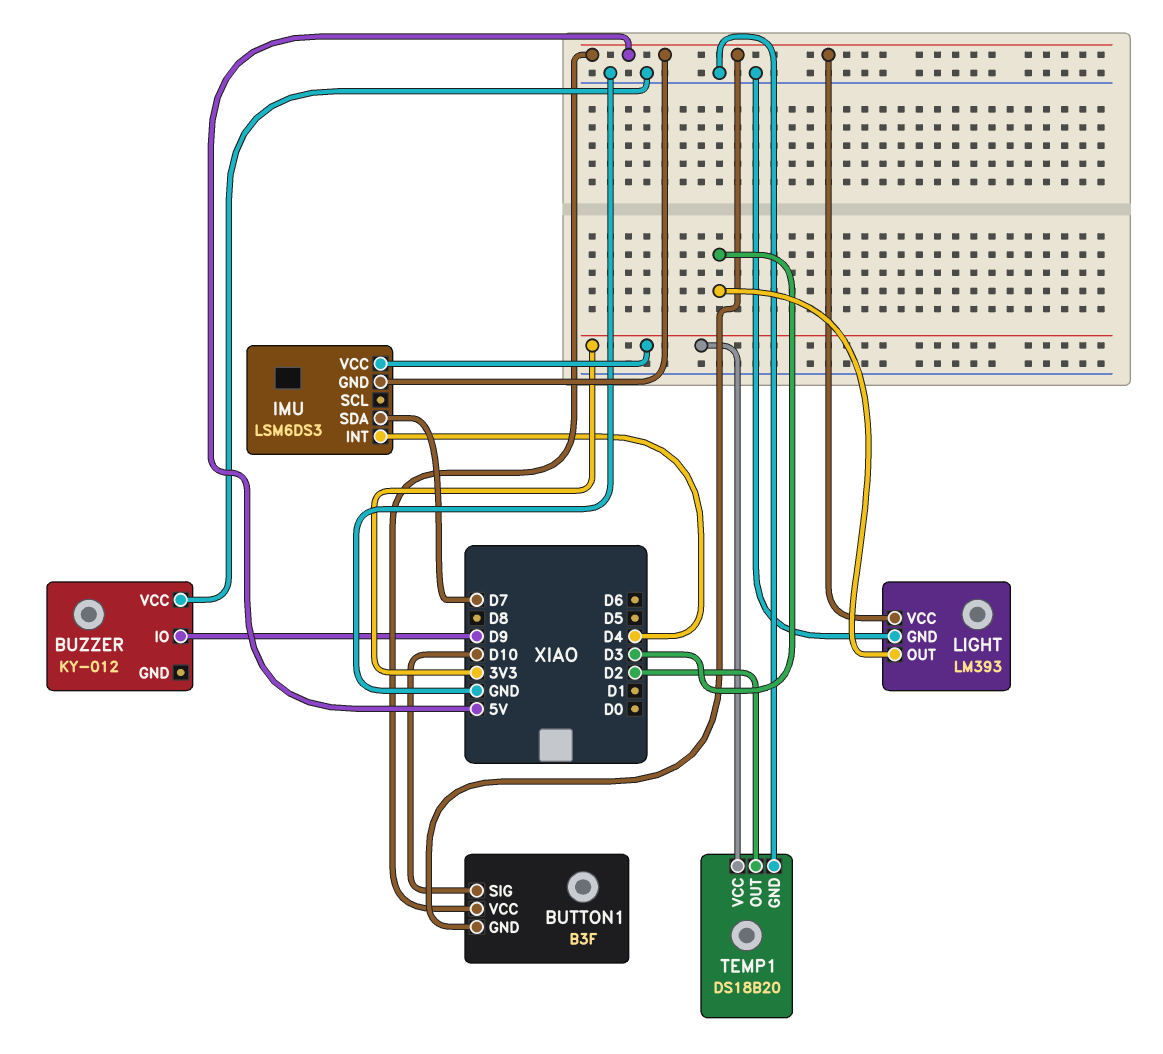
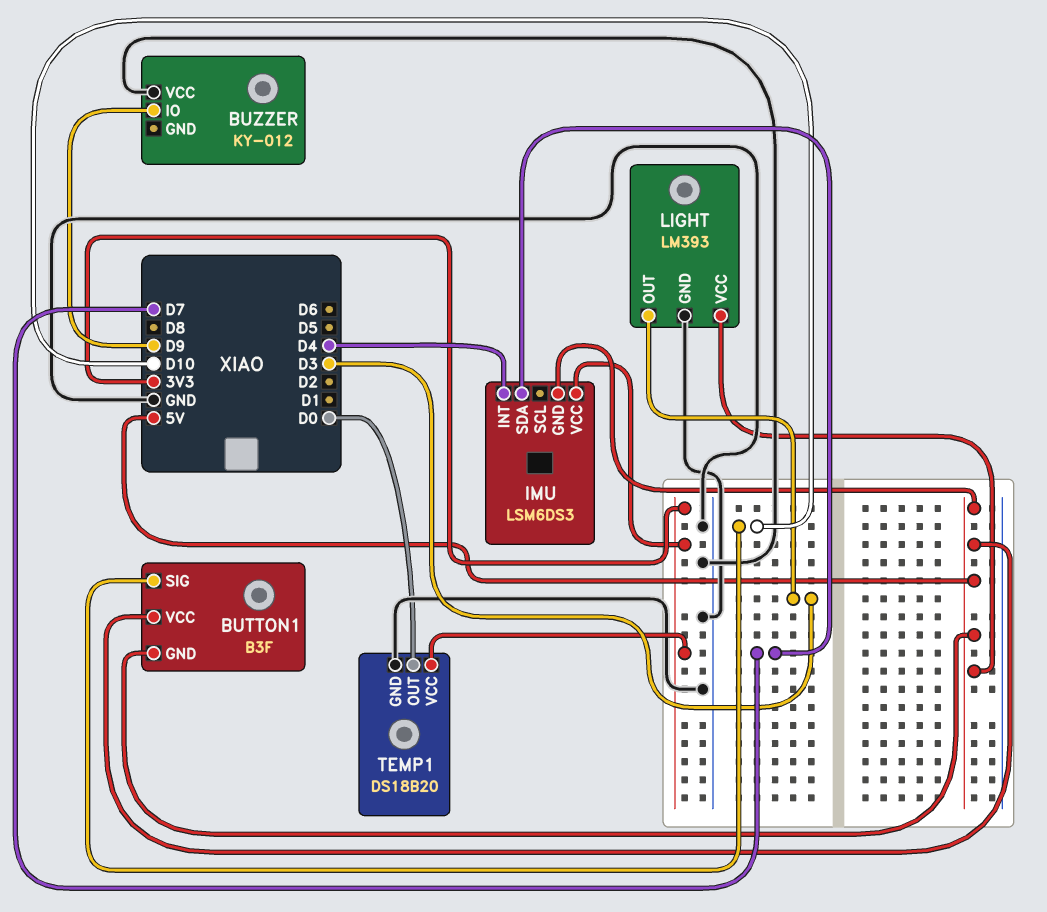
TEMP1 pin OUT: D2 -> D0

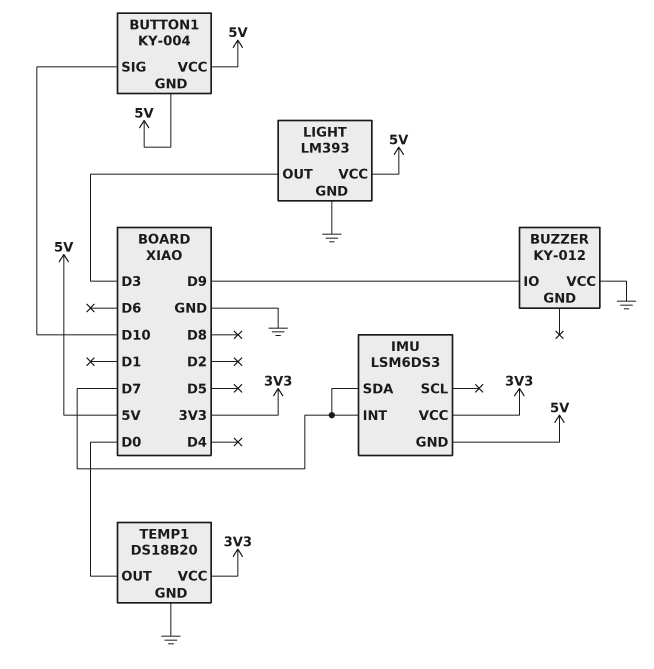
BUTTON1: B3F -> KY-004
IMU pin INT: D4 -> D7

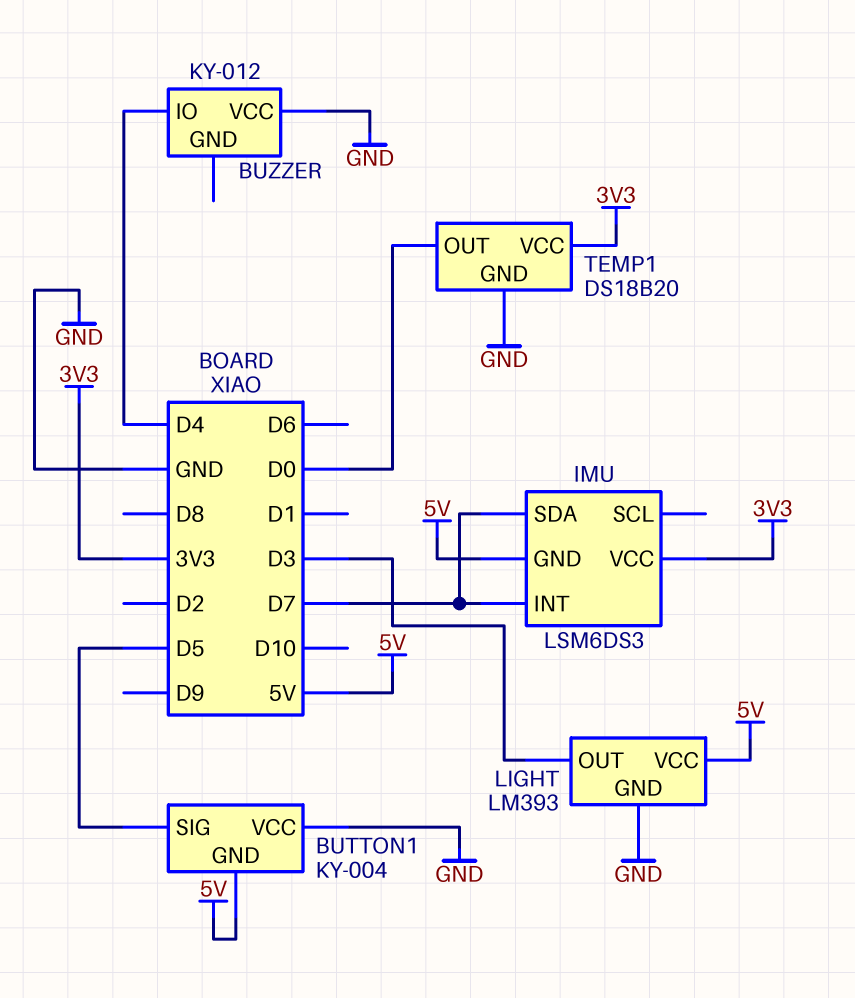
BUTTON1 pin SIG: D10 -> D5
BUTTON1 pin VCC: 5V -> GND
BUZZER pin IO: D9 -> D4

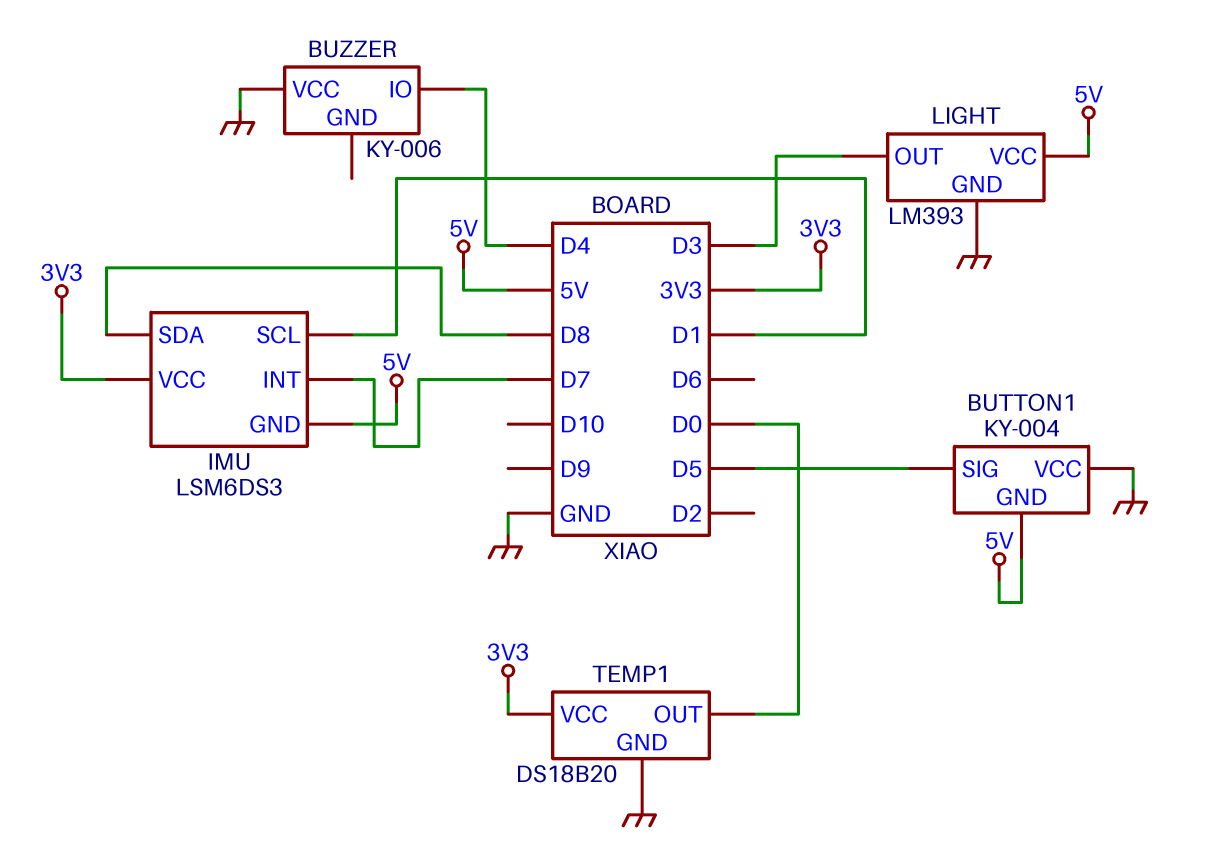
BUZZER: KY-012 -> KY-006
IMU pin SCL: none -> D1
IMU pin SDA: D7 -> D8

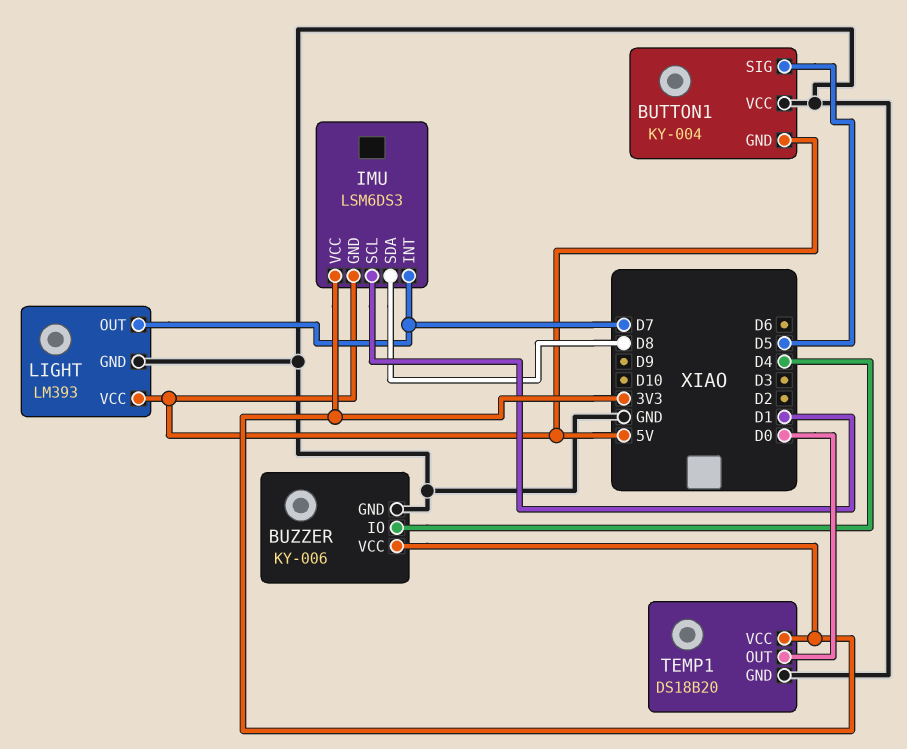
BUZZER pin GND: none -> GND
BUZZER pin VCC: GND -> 3V3
LIGHT pin OUT: D3 -> D7

